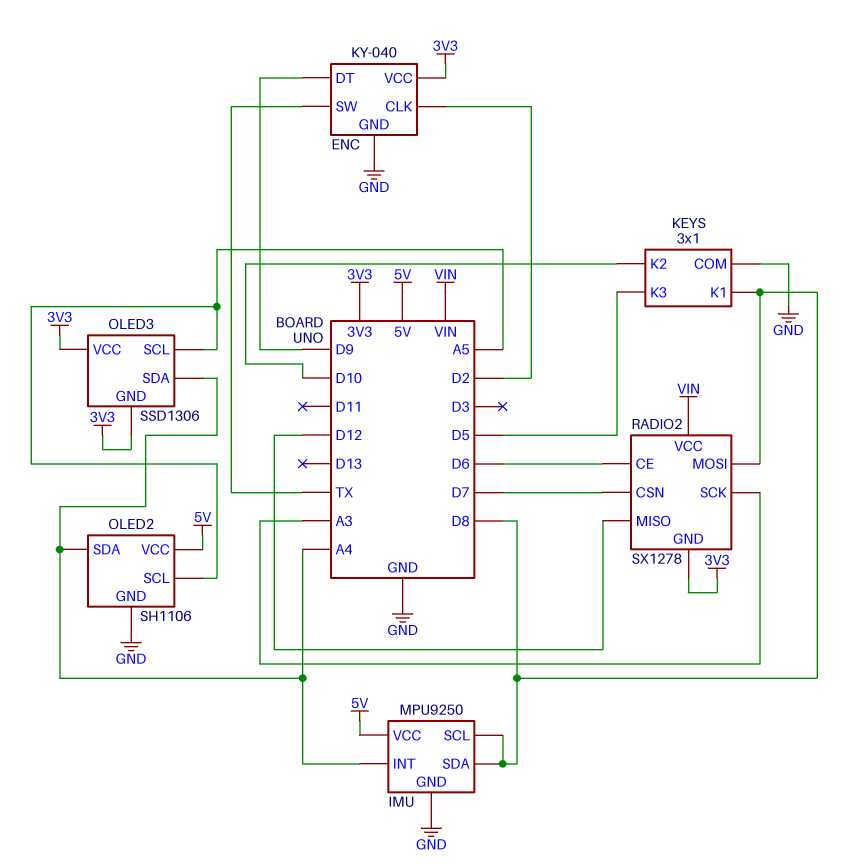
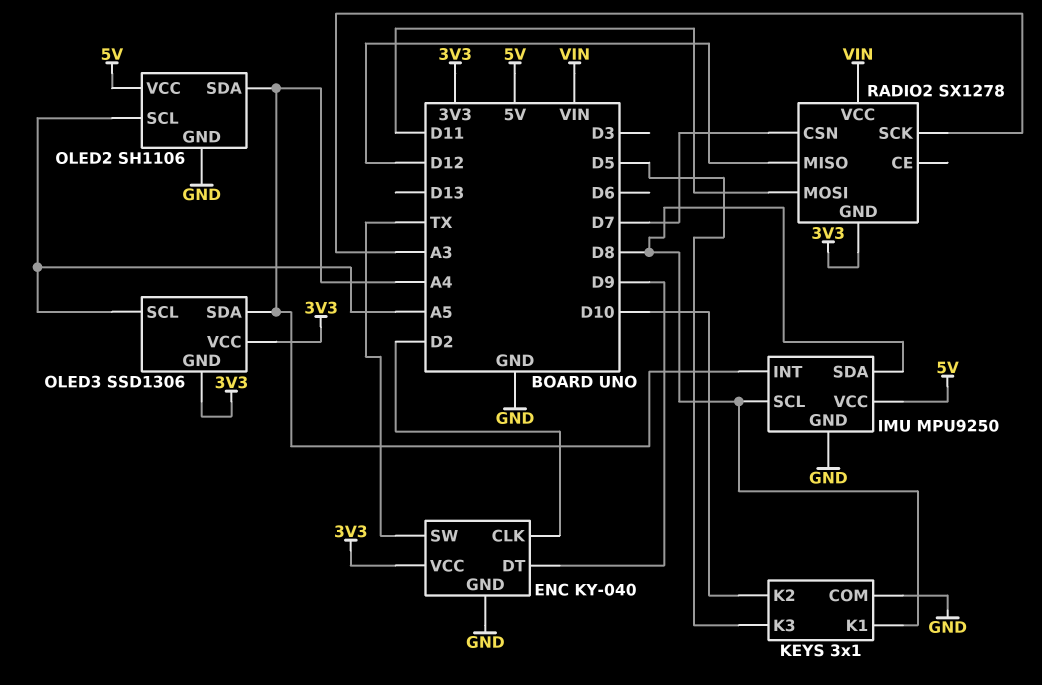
RADIO2 pin CE: D6 -> none
RADIO2 pin MOSI: D8 -> D11

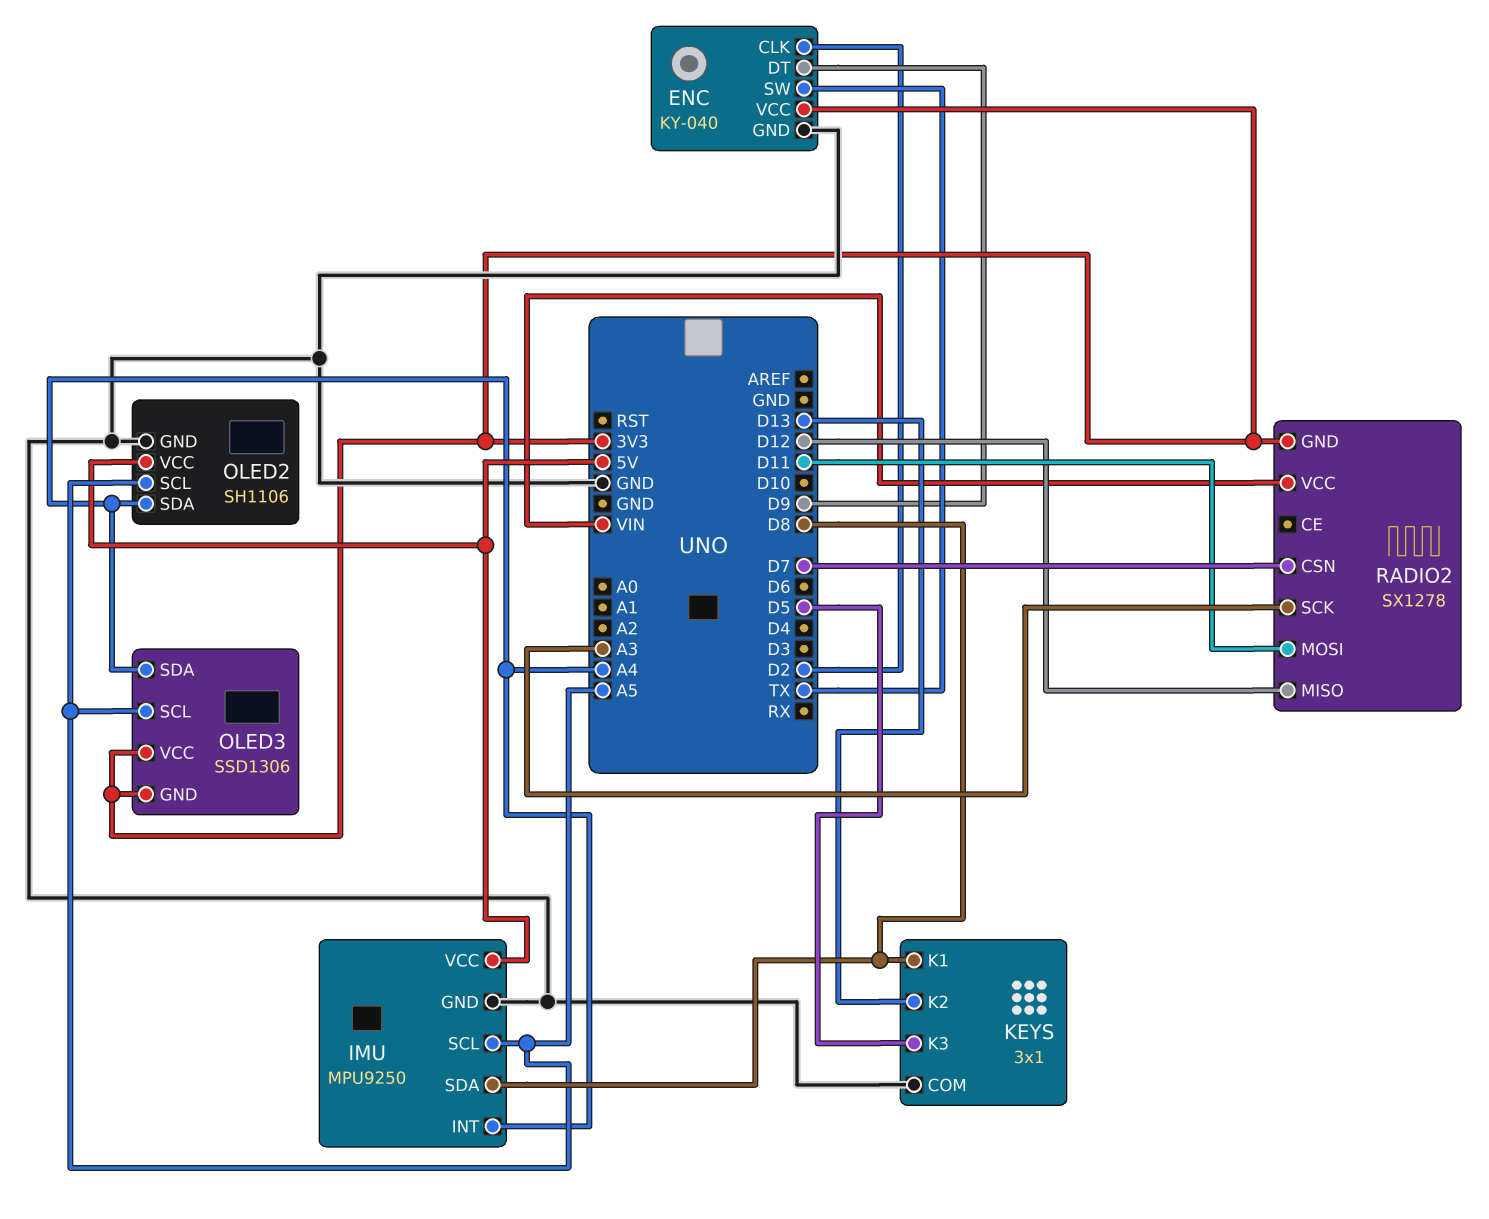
IMU pin SCL: D8 -> A5
KEYS pin K2: D10 -> D13

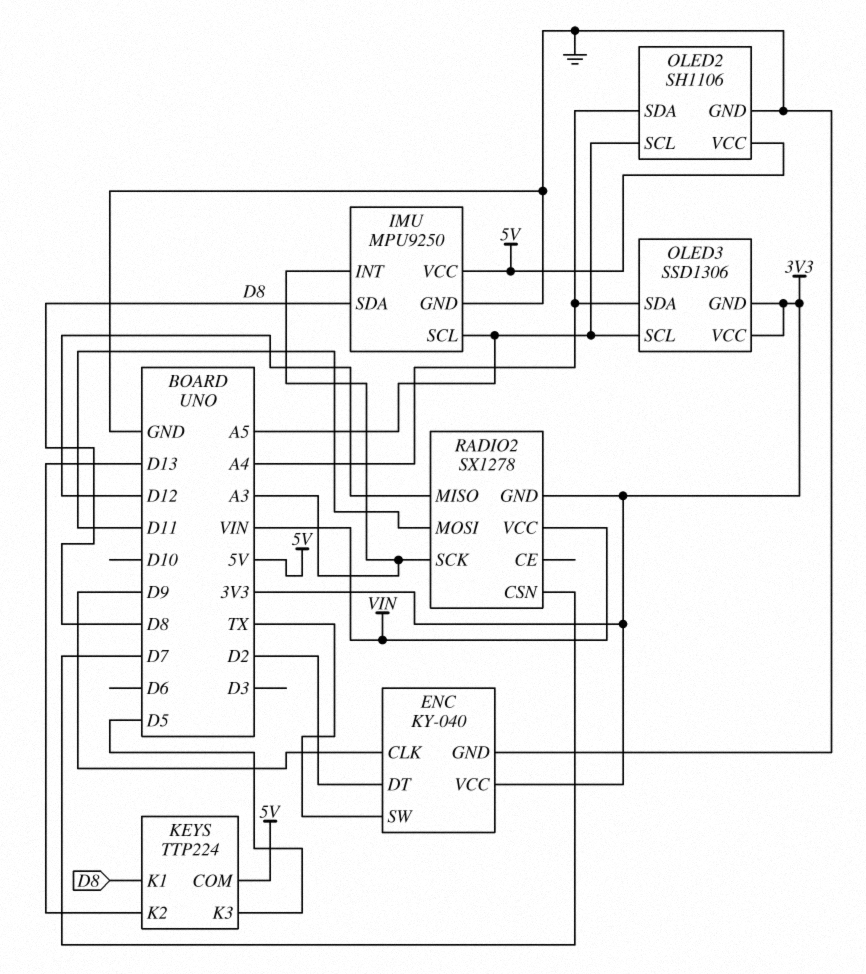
ENC pin CLK: D2 -> D9
ENC pin DT: D9 -> D2
IMU pin INT: A4 -> A3
KEYS: 3x1 -> TTP224
KEYS pin COM: GND -> 5V

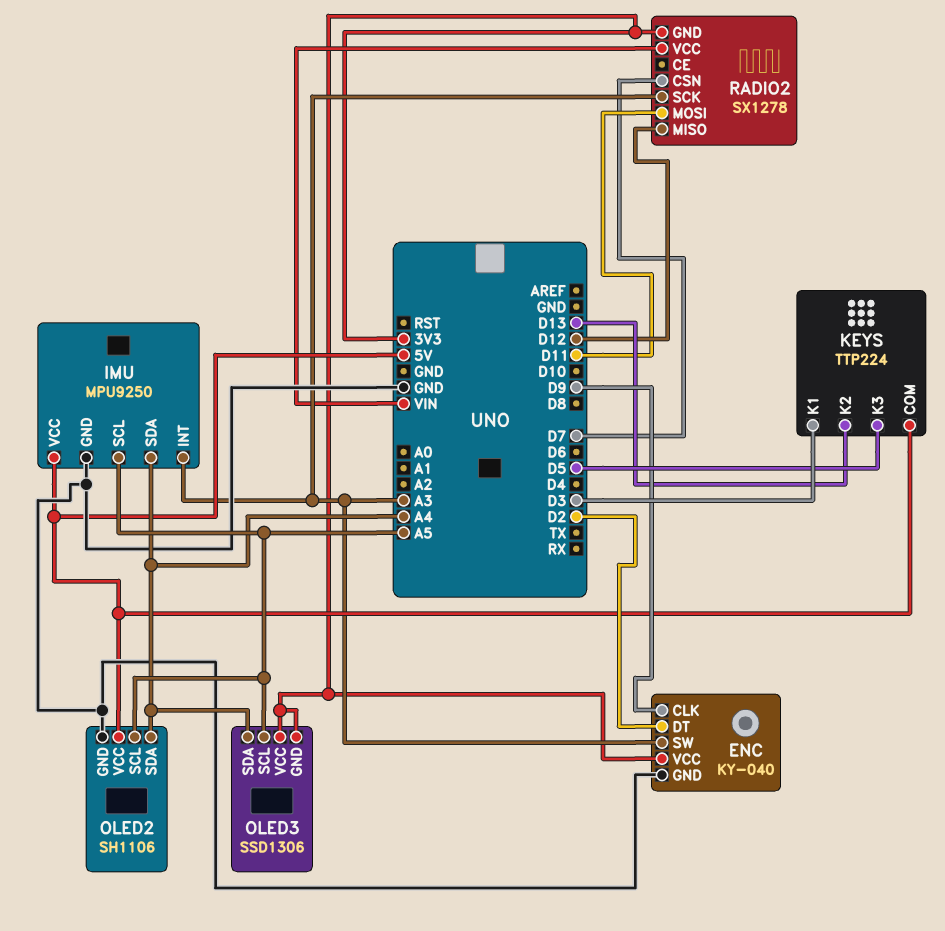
ENC pin SW: TX -> A3
IMU pin SDA: D8 -> A4
KEYS pin K1: D8 -> D3

